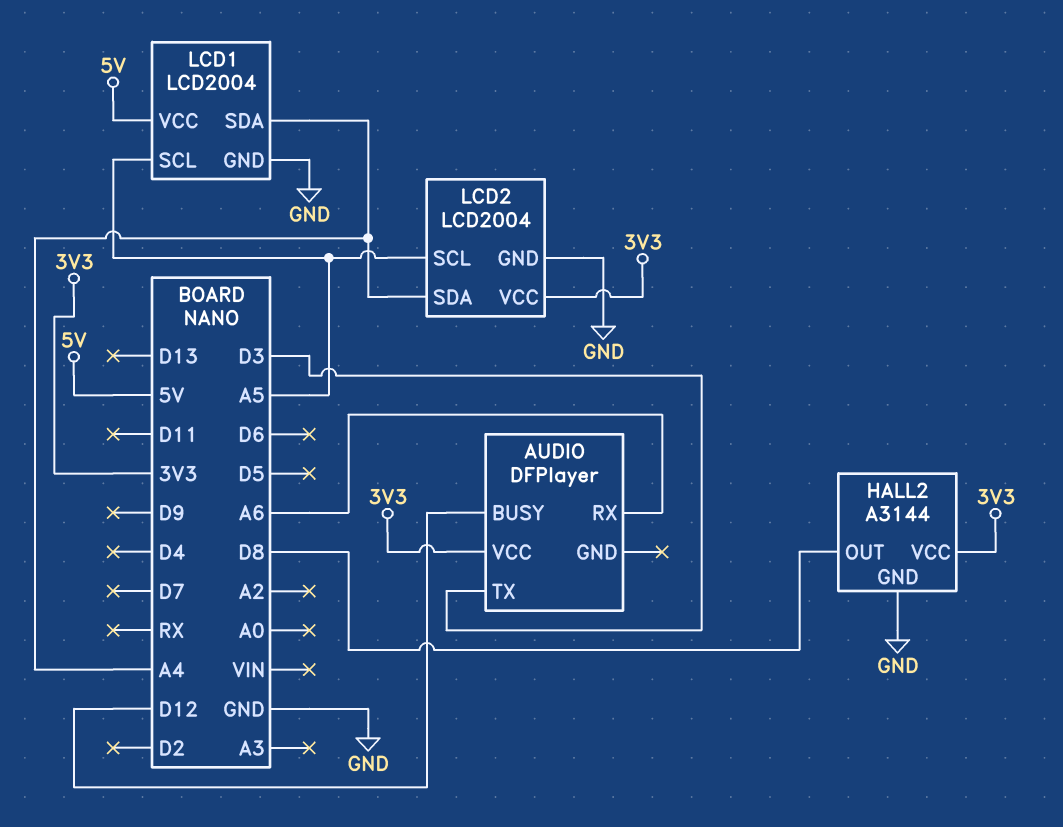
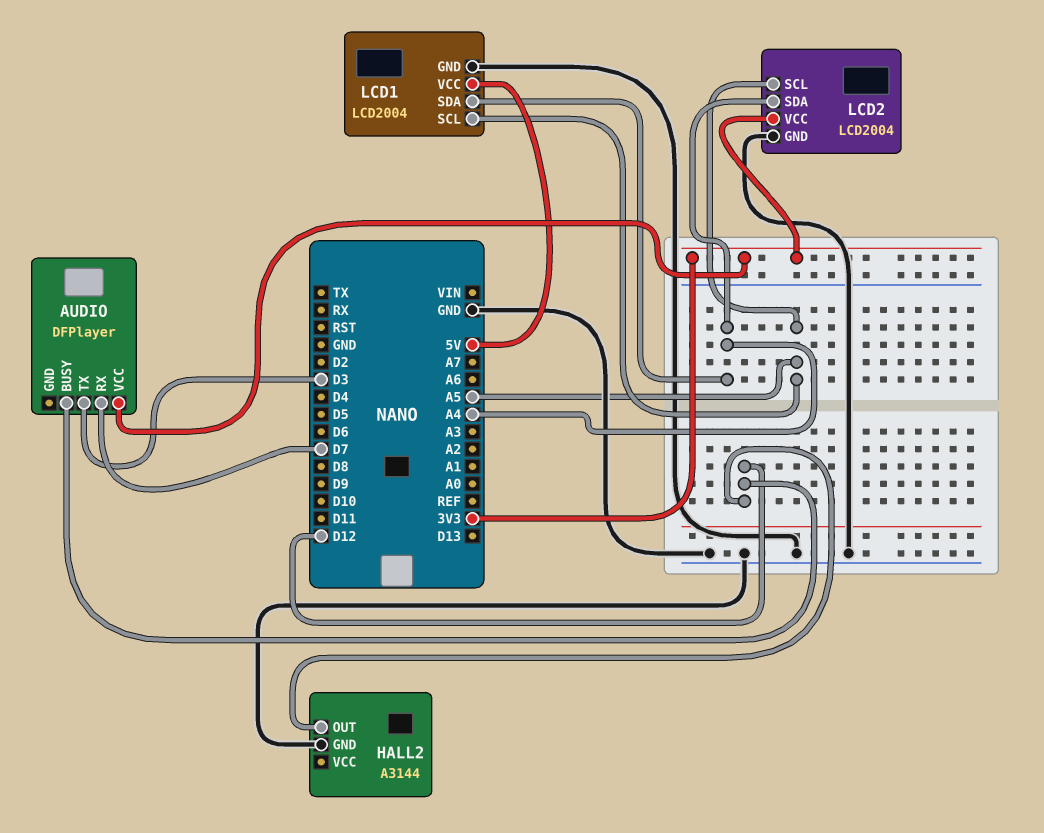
AUDIO pin RX: A6 -> D7
HALL2 pin OUT: D8 -> D12
HALL2 pin VCC: 3V3 -> none

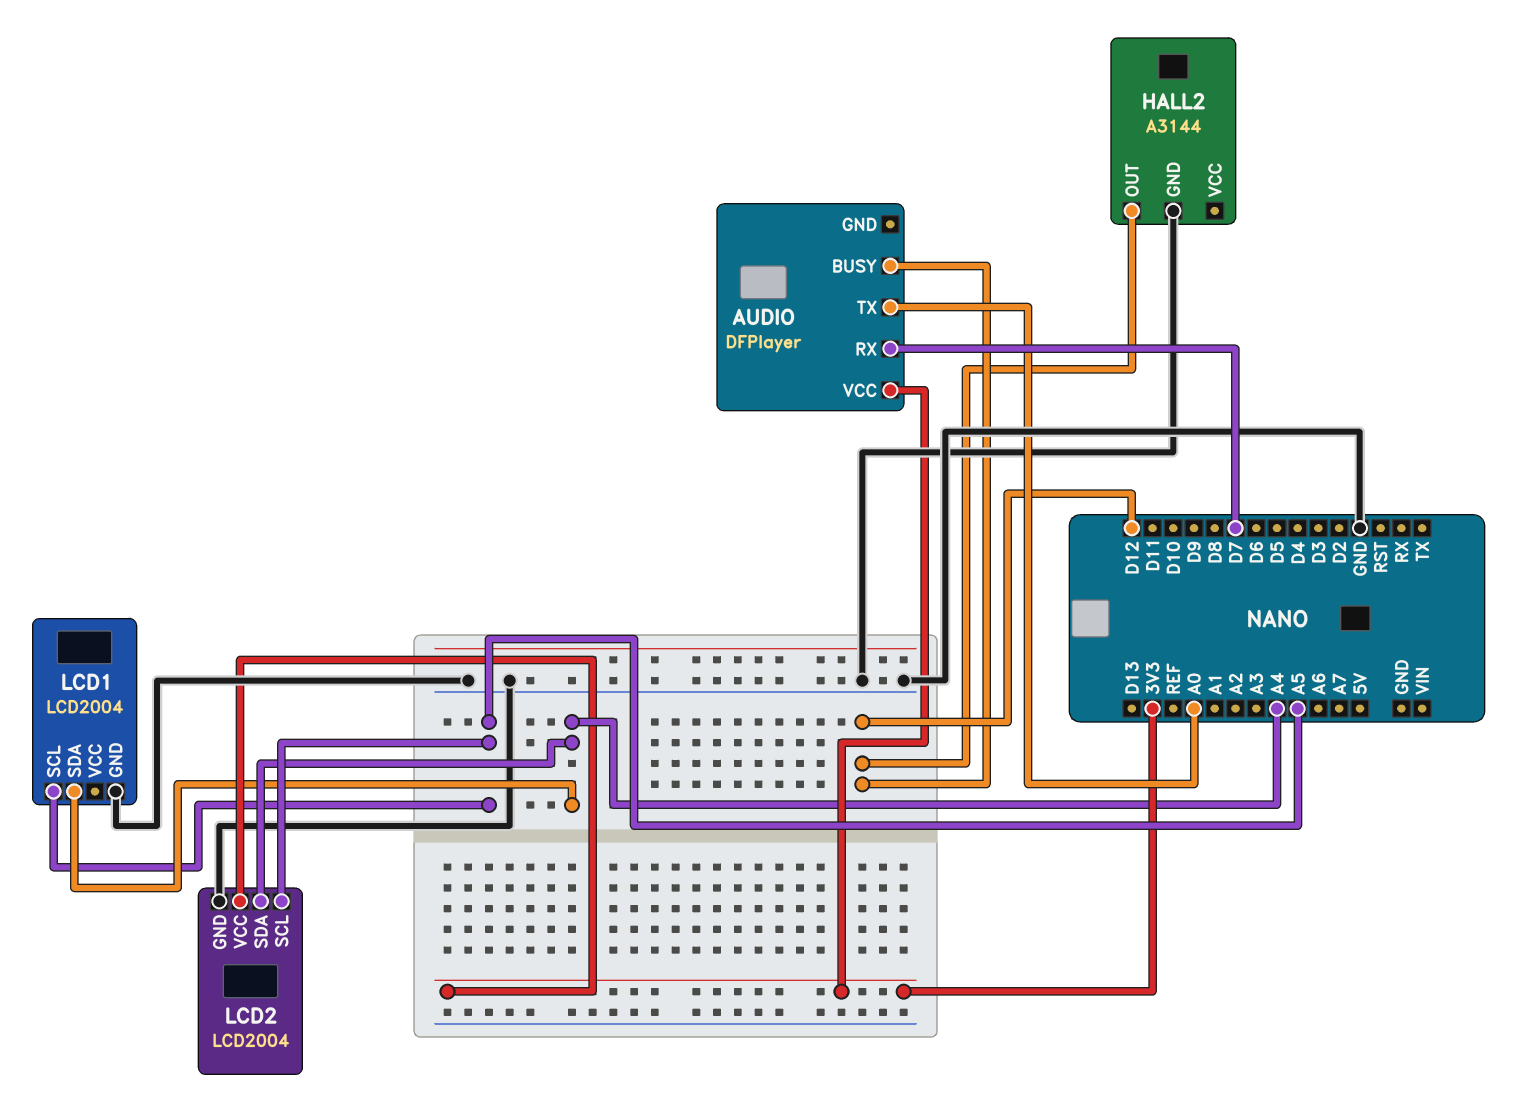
AUDIO pin TX: D3 -> A0
LCD1 pin VCC: 5V -> none

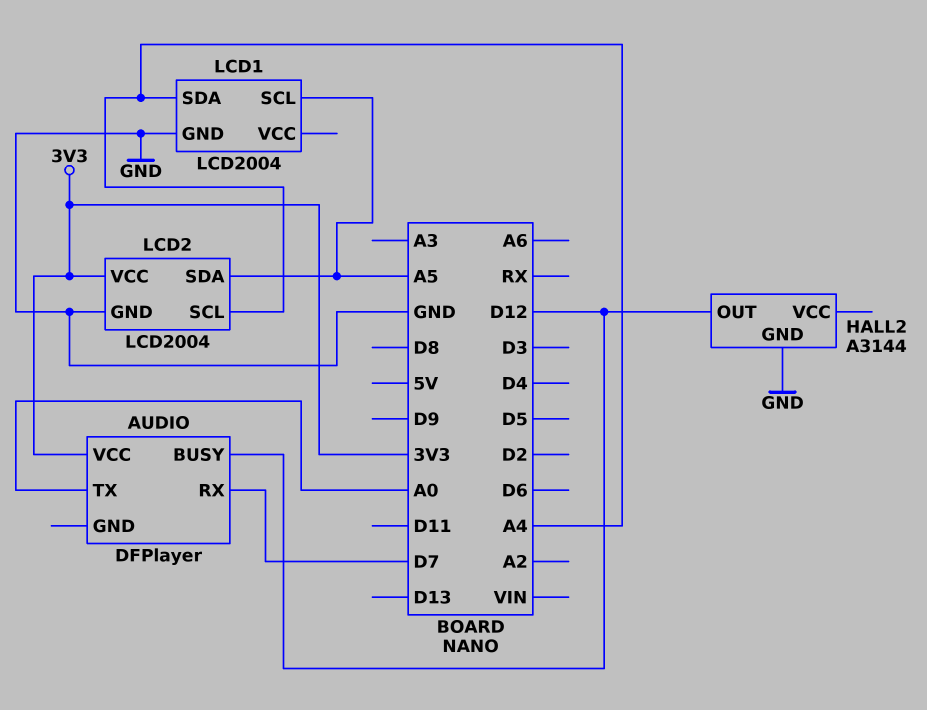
LCD2 pin SCL: A5 -> A4
LCD2 pin SDA: A4 -> A5

